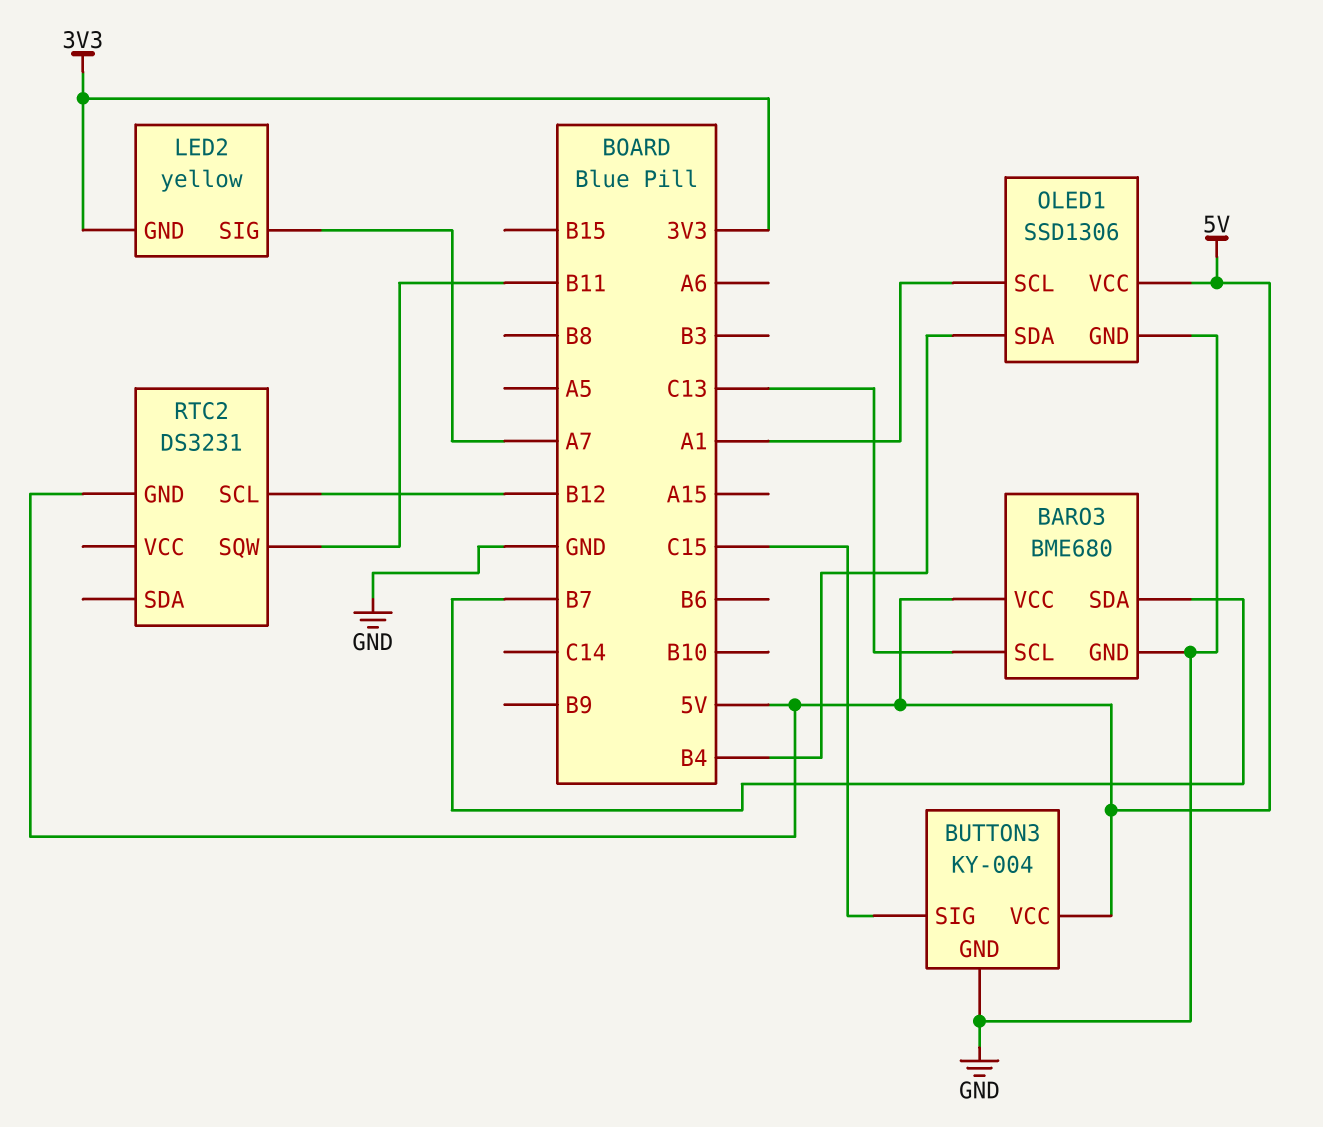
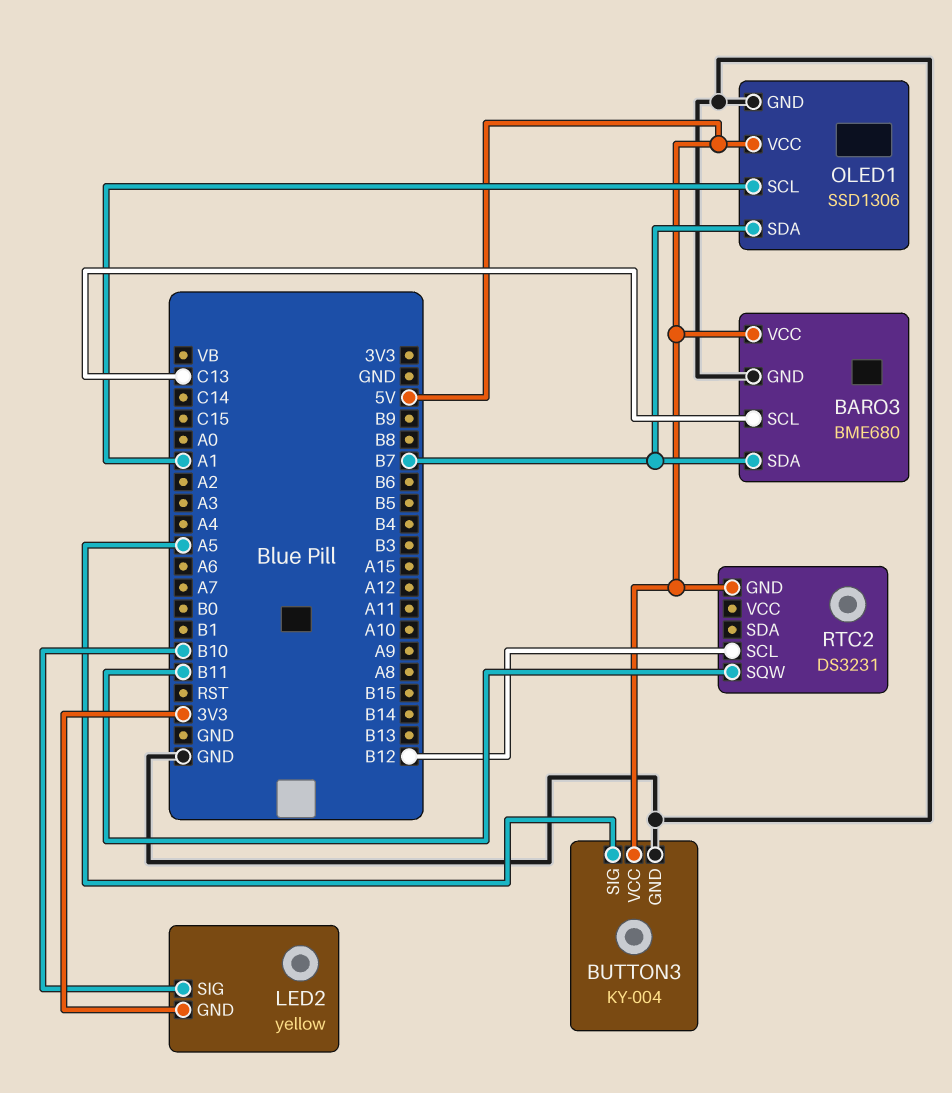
BUTTON3 pin SIG: C15 -> A5
LED2 pin SIG: A7 -> B10
OLED1 pin SDA: B4 -> B7

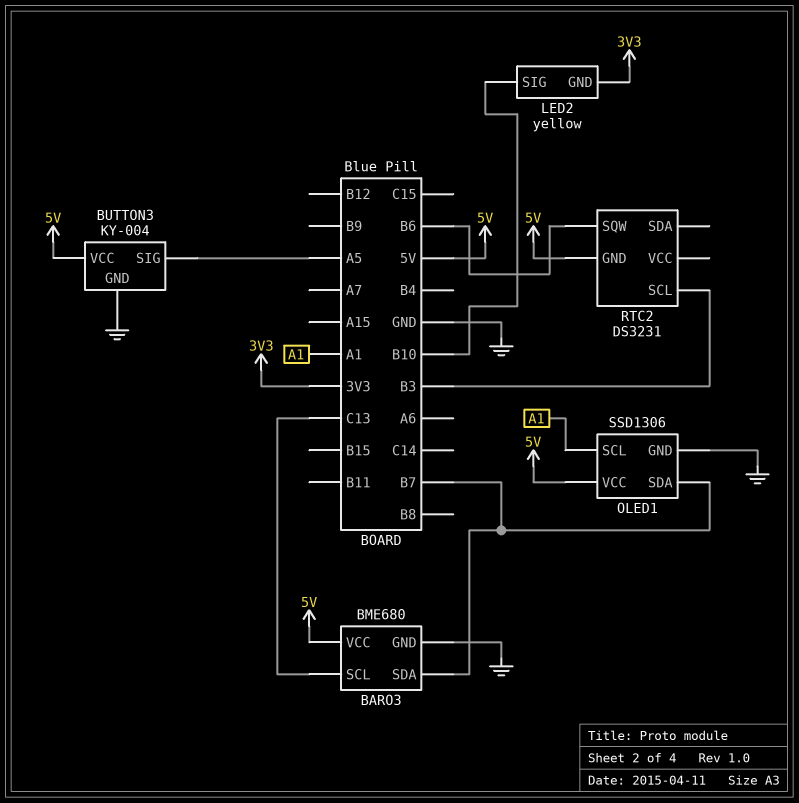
RTC2 pin SCL: B12 -> B3
RTC2 pin SQW: B11 -> B6

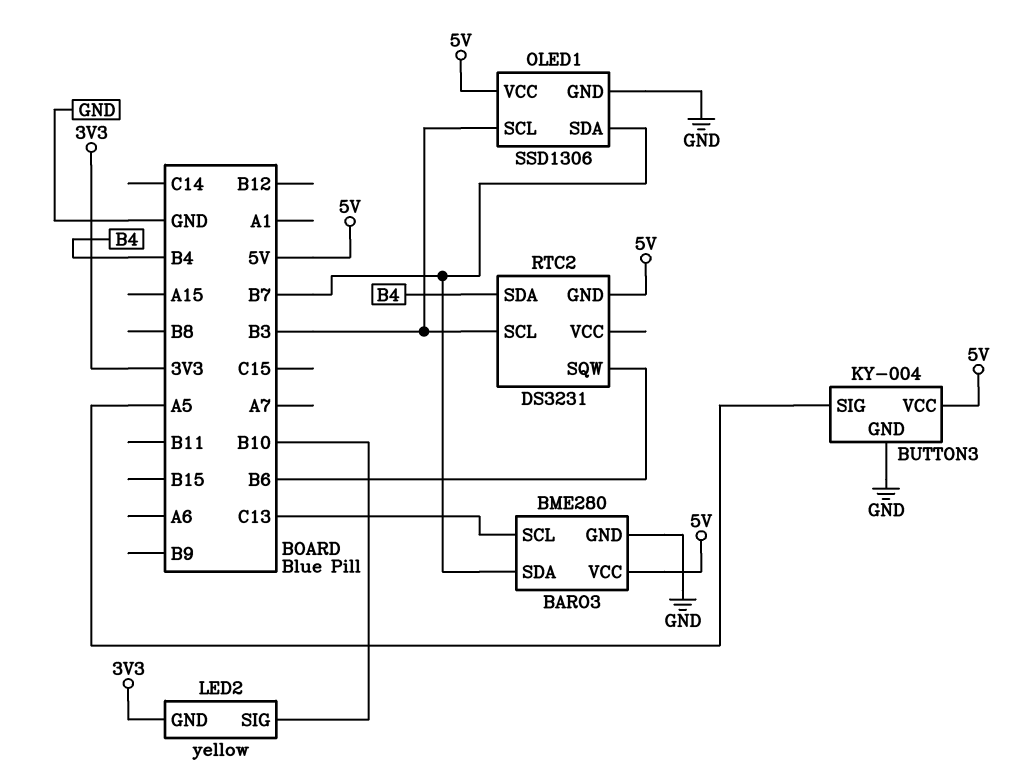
BARO3: BME680 -> BME280
OLED1 pin SCL: A1 -> B3
RTC2 pin SDA: none -> B4

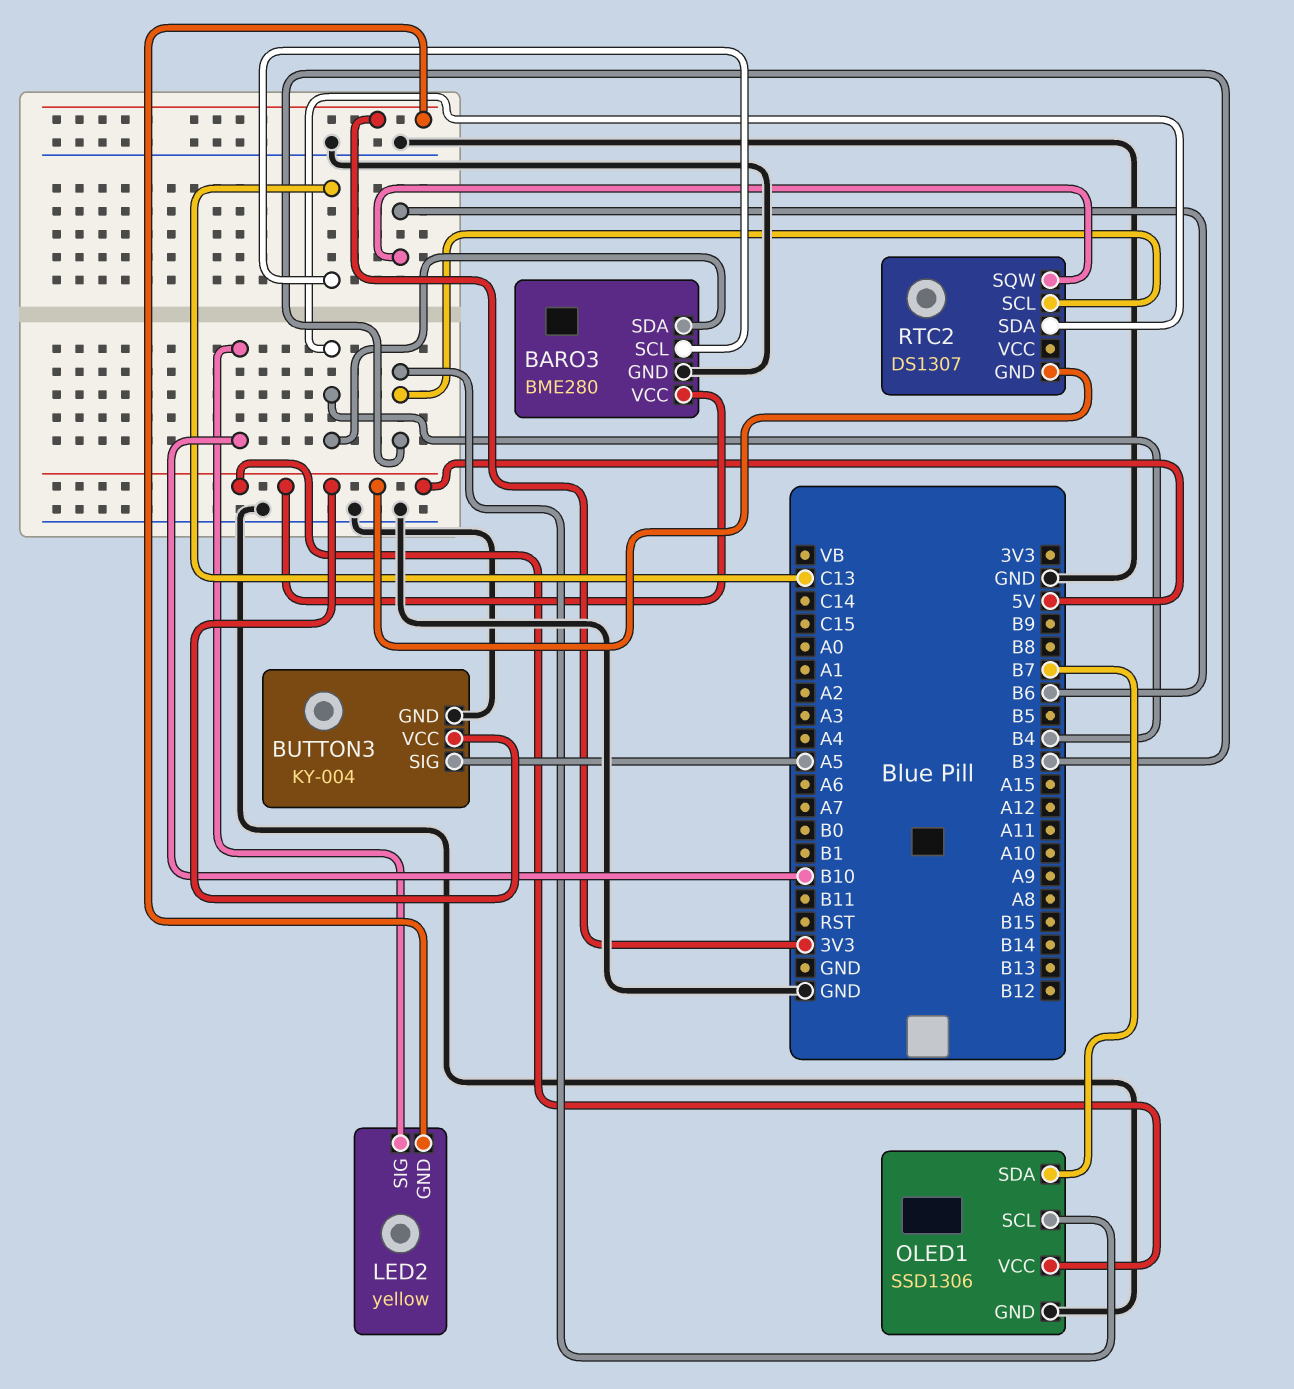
BARO3 pin SDA: B7 -> B4
RTC2: DS3231 -> DS1307

